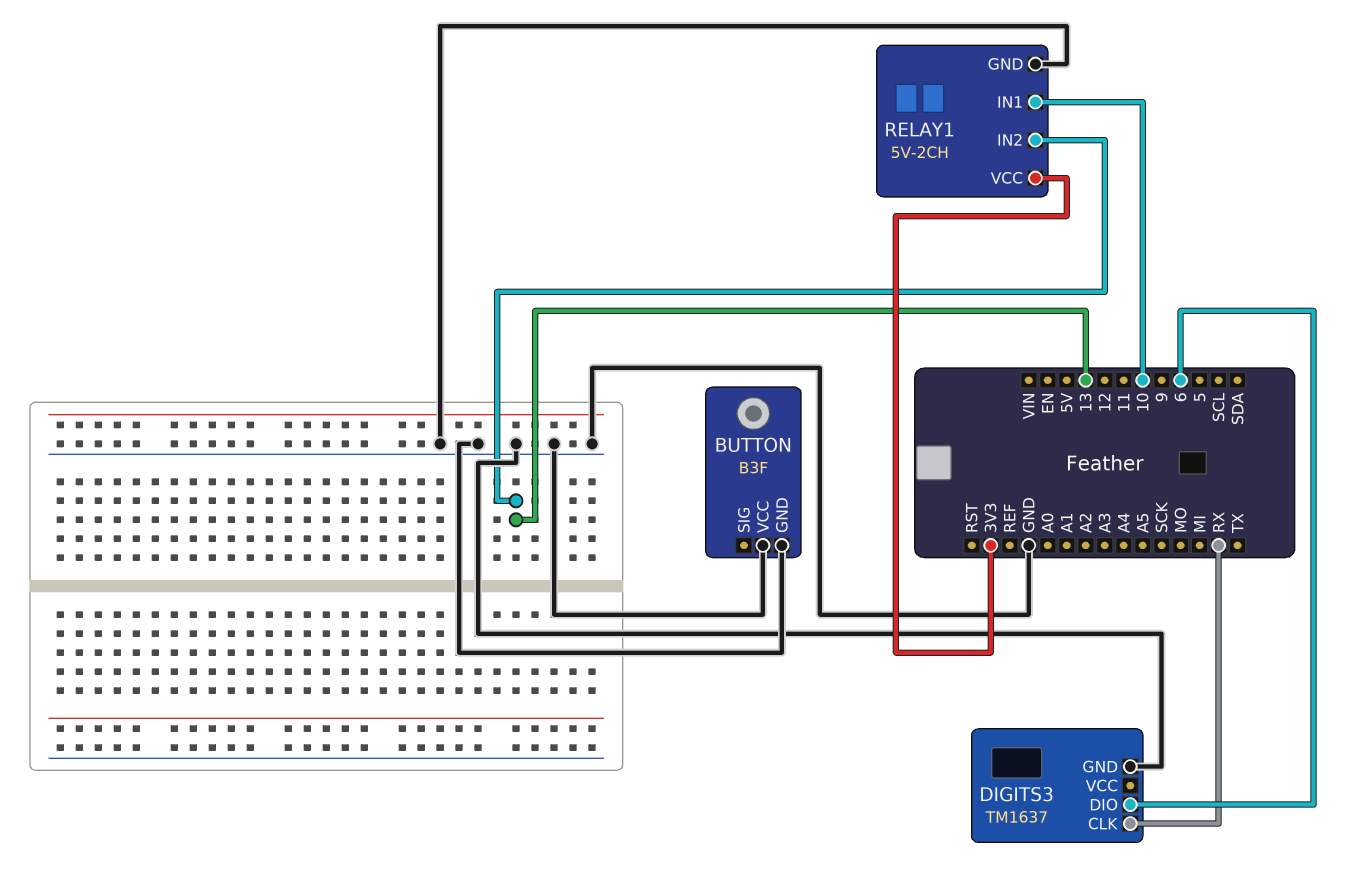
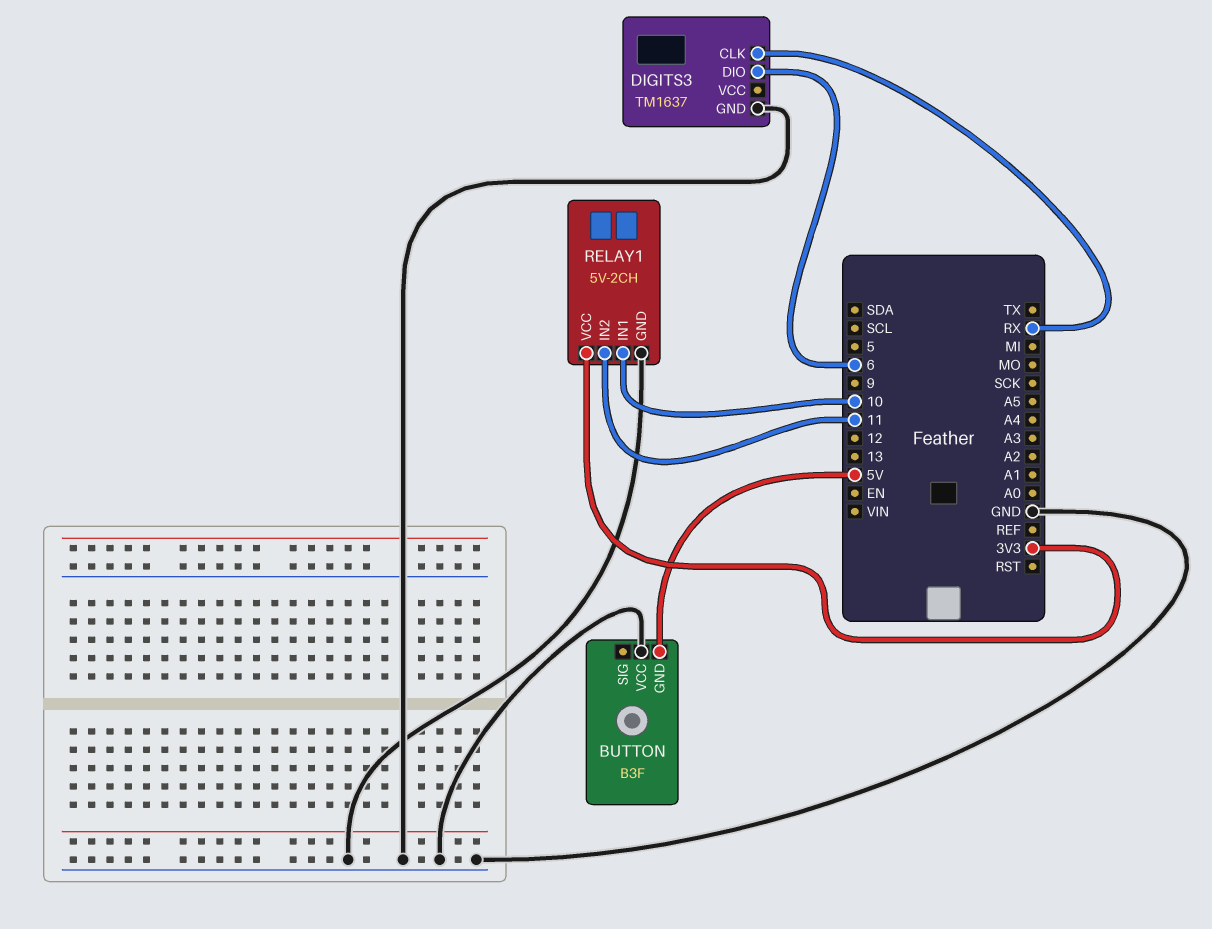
BUTTON pin GND: GND -> 5V
RELAY1 pin IN2: 13 -> 11

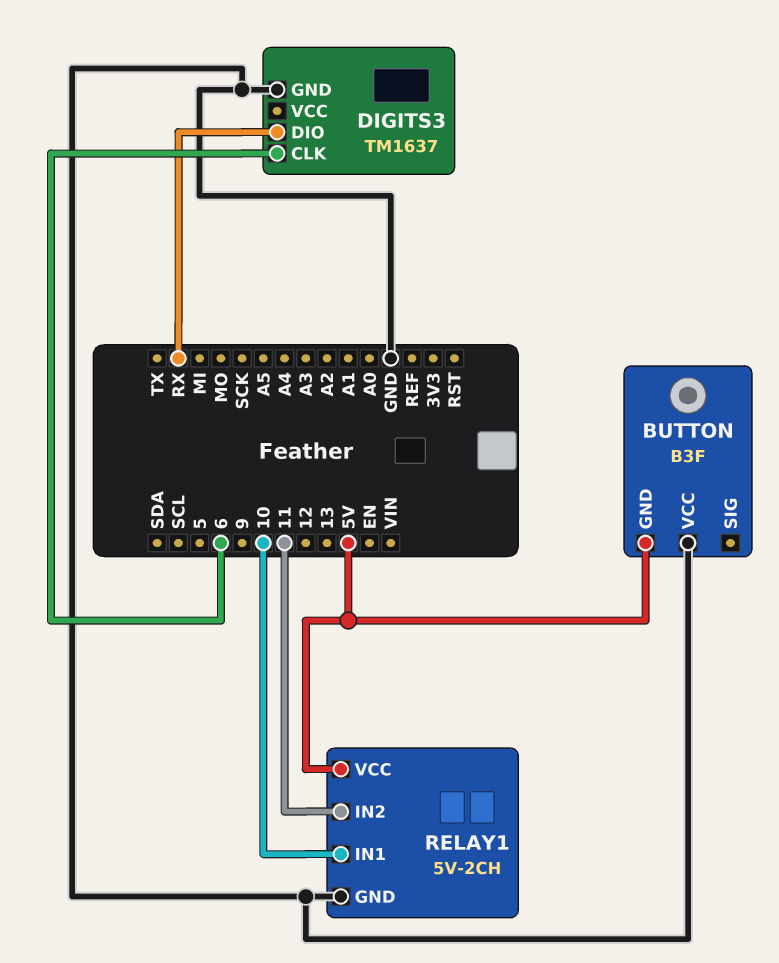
DIGITS3 pin CLK: RX -> 6
DIGITS3 pin DIO: 6 -> RX
RELAY1 pin VCC: 3V3 -> 5V

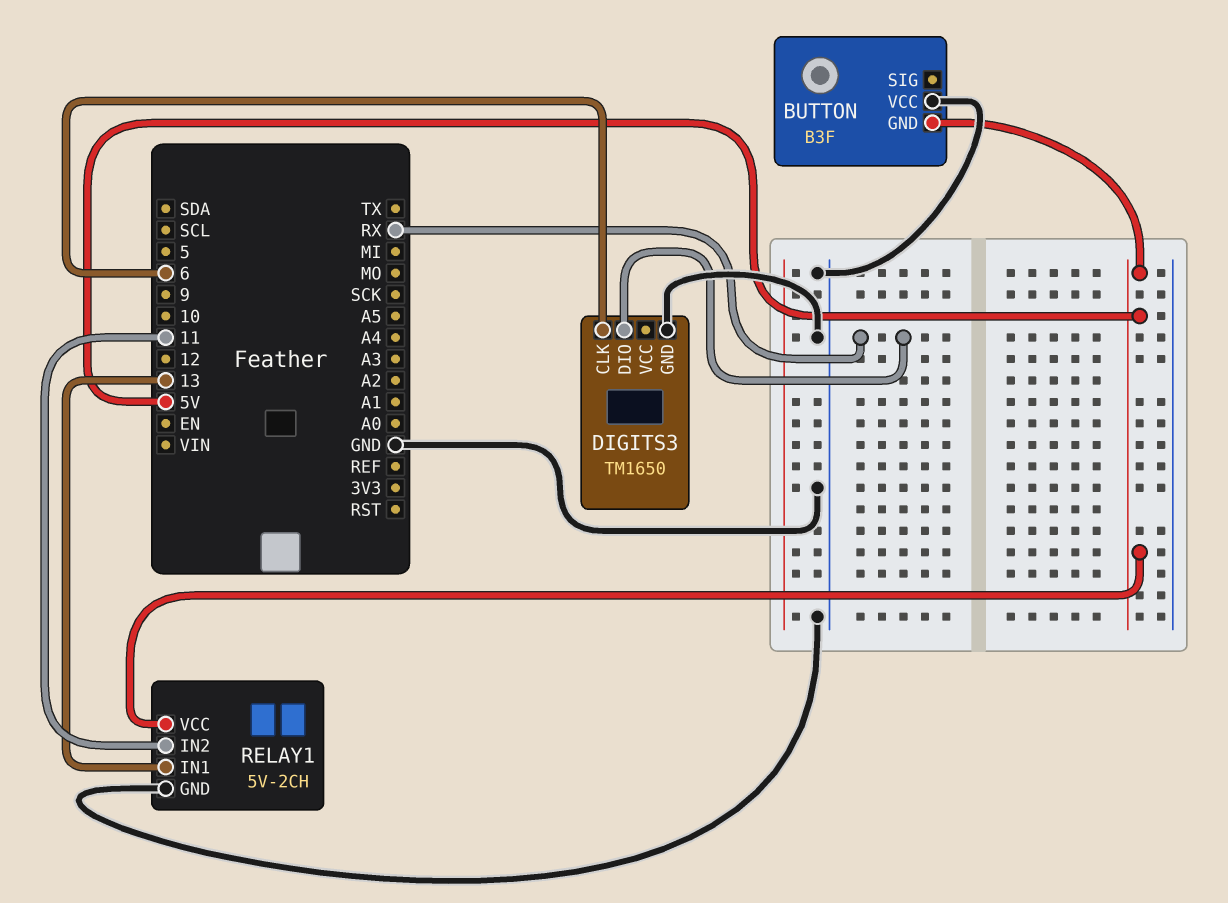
DIGITS3: TM1637 -> TM1650
RELAY1 pin IN1: 10 -> 13

